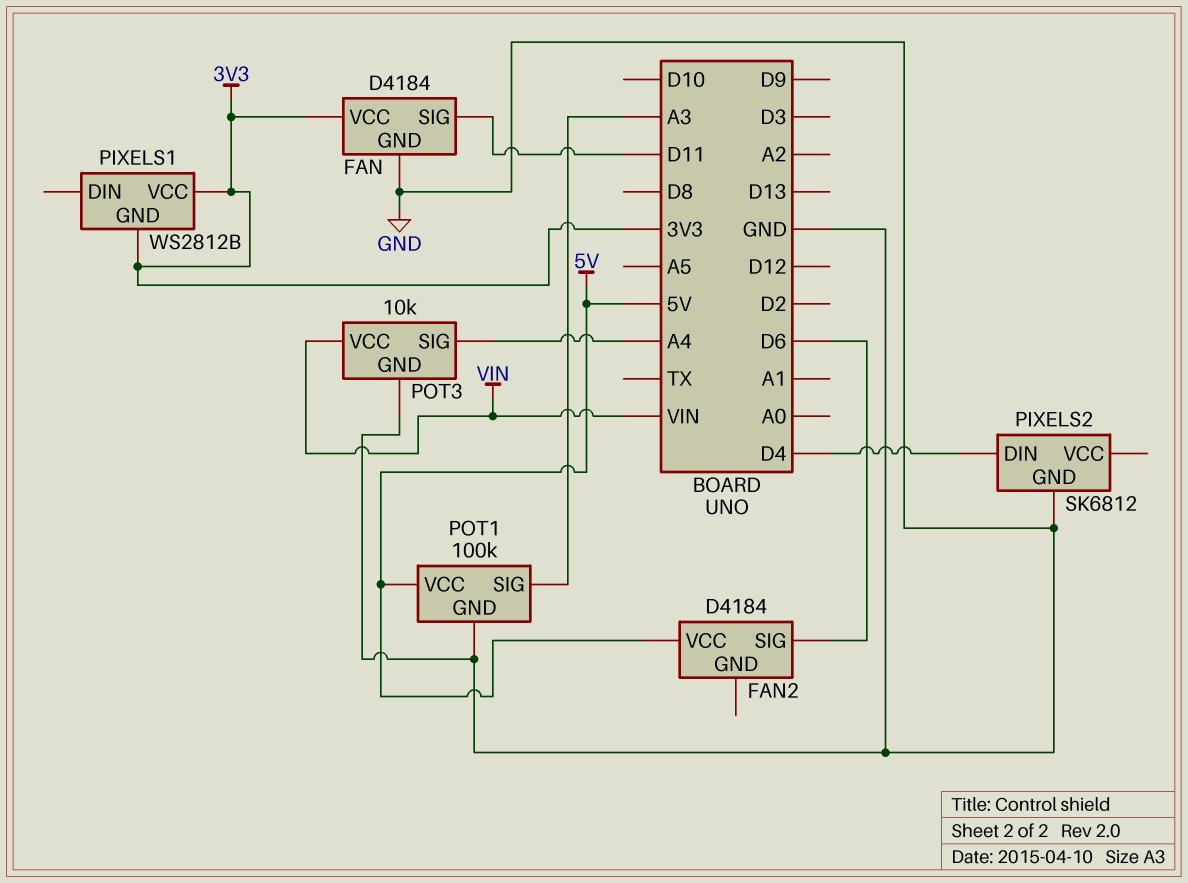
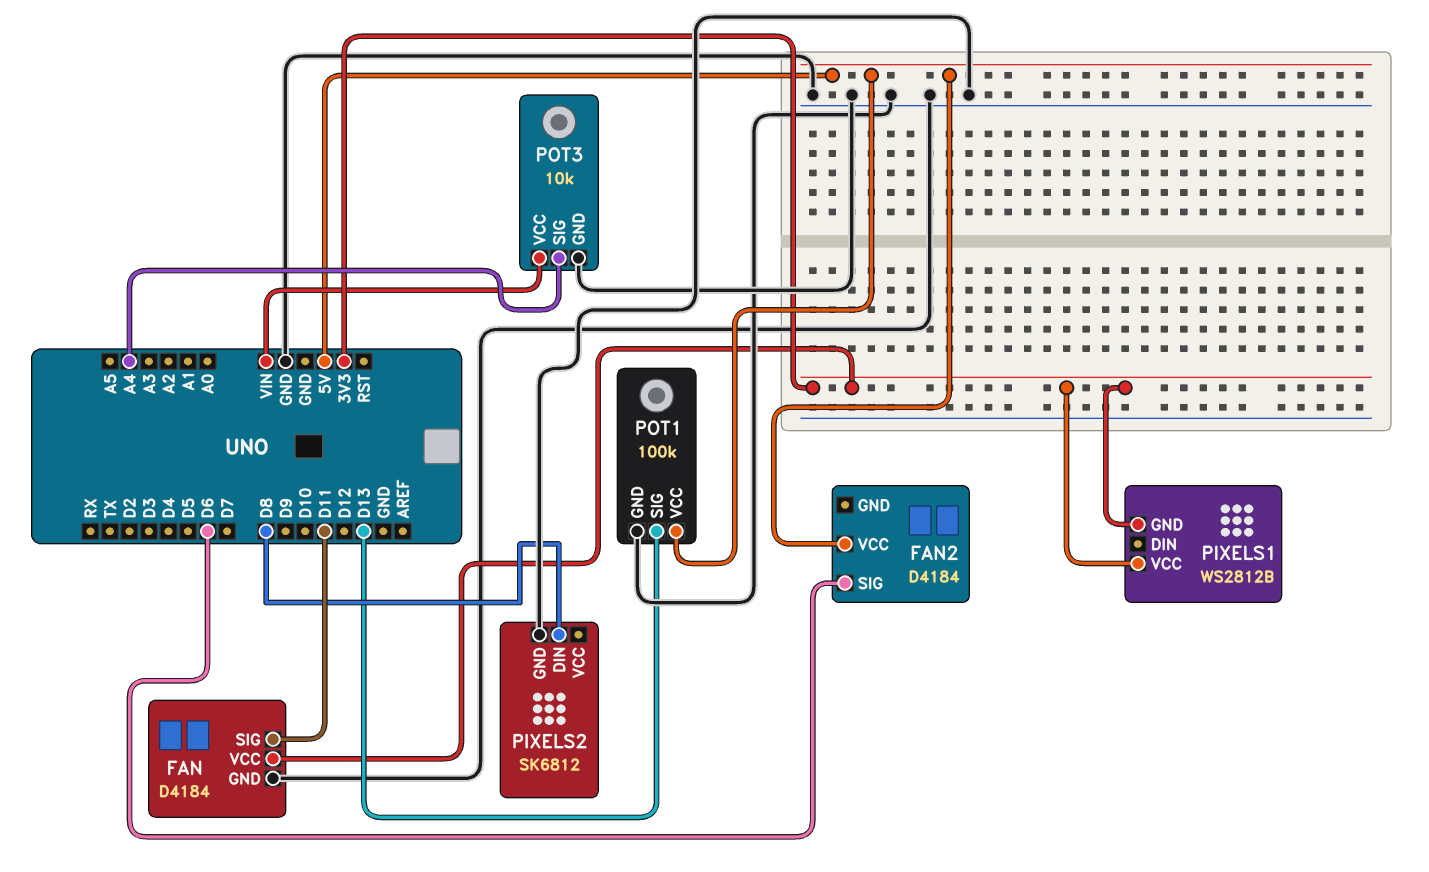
PIXELS2 pin DIN: D4 -> D8
POT1 pin SIG: A3 -> D13

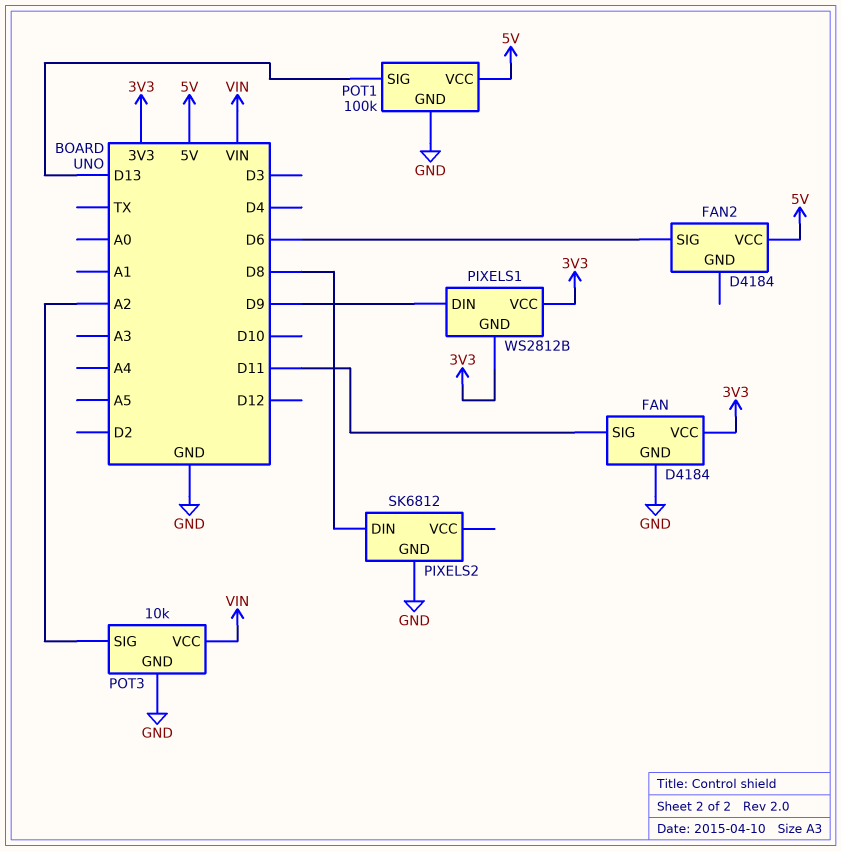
PIXELS1 pin DIN: none -> D9
POT3 pin SIG: A4 -> A2

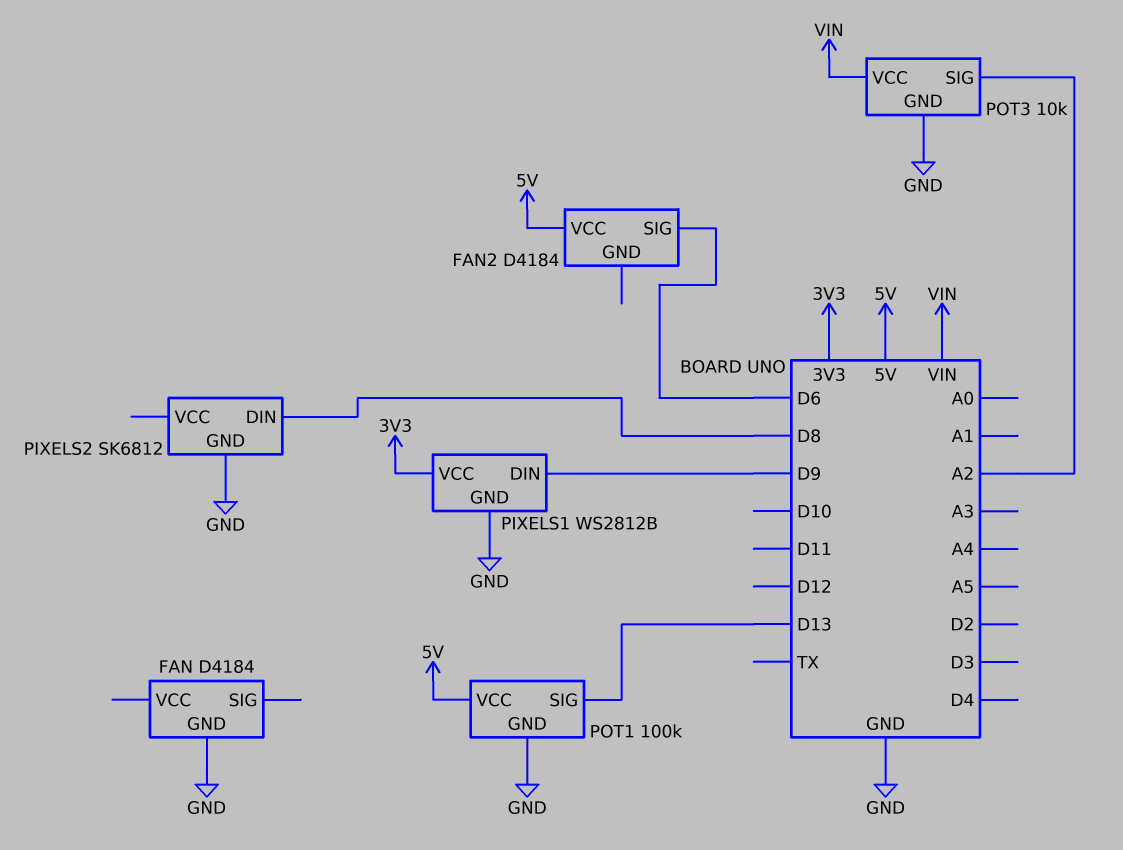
FAN pin SIG: D11 -> none
FAN pin VCC: 3V3 -> none
PIXELS1 pin GND: 3V3 -> GND

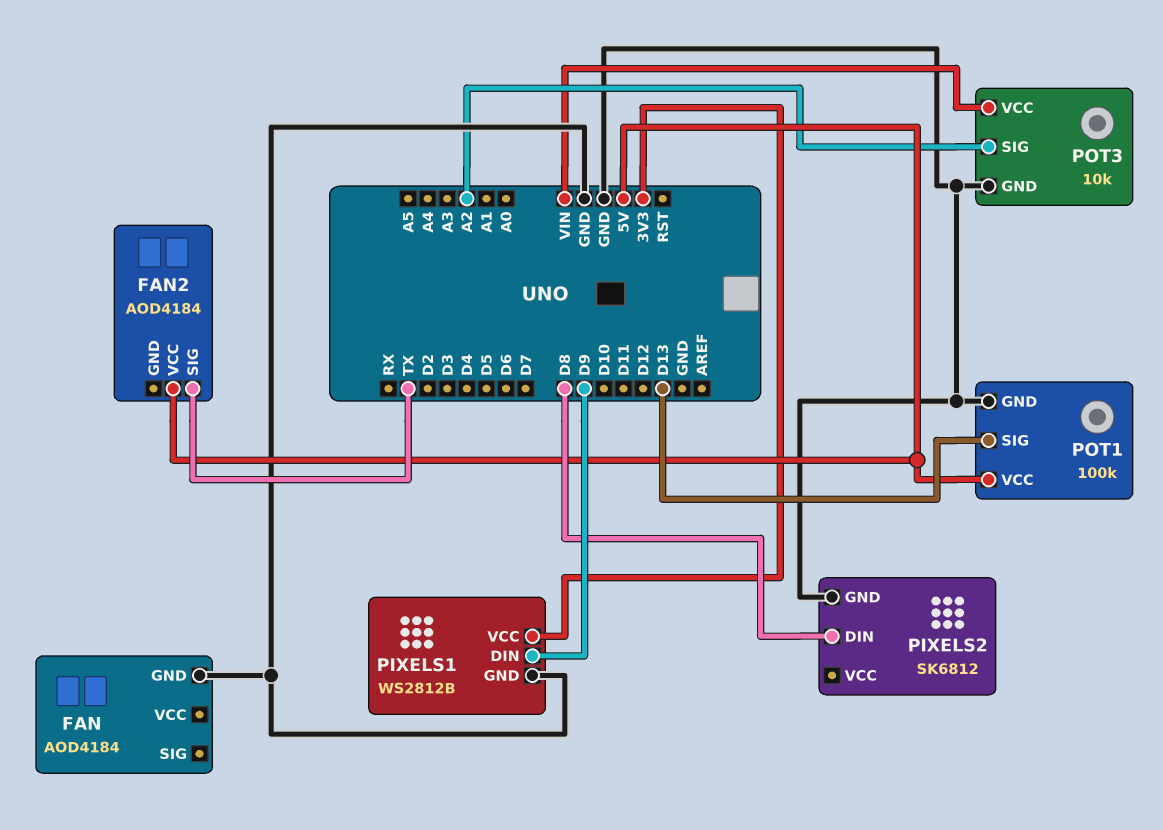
FAN: D4184 -> AOD4184
FAN2: D4184 -> AOD4184
FAN2 pin SIG: D6 -> TX

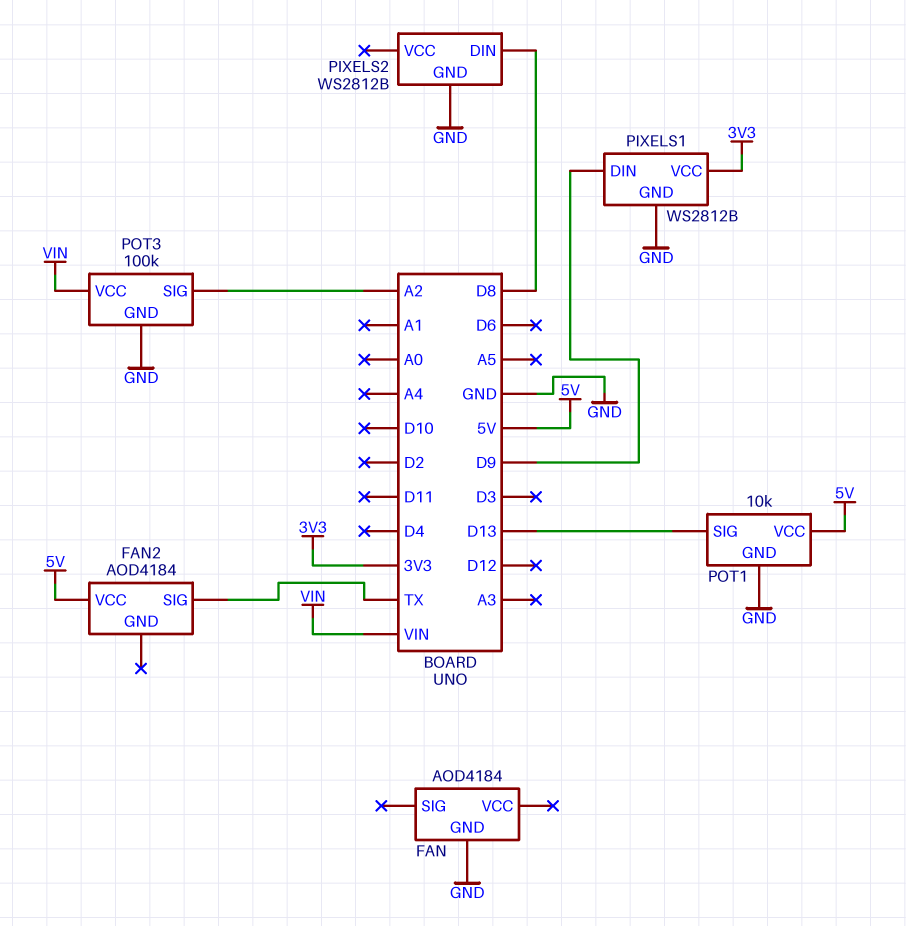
PIXELS2: SK6812 -> WS2812B
POT1: 100k -> 10k
POT3: 10k -> 100k

